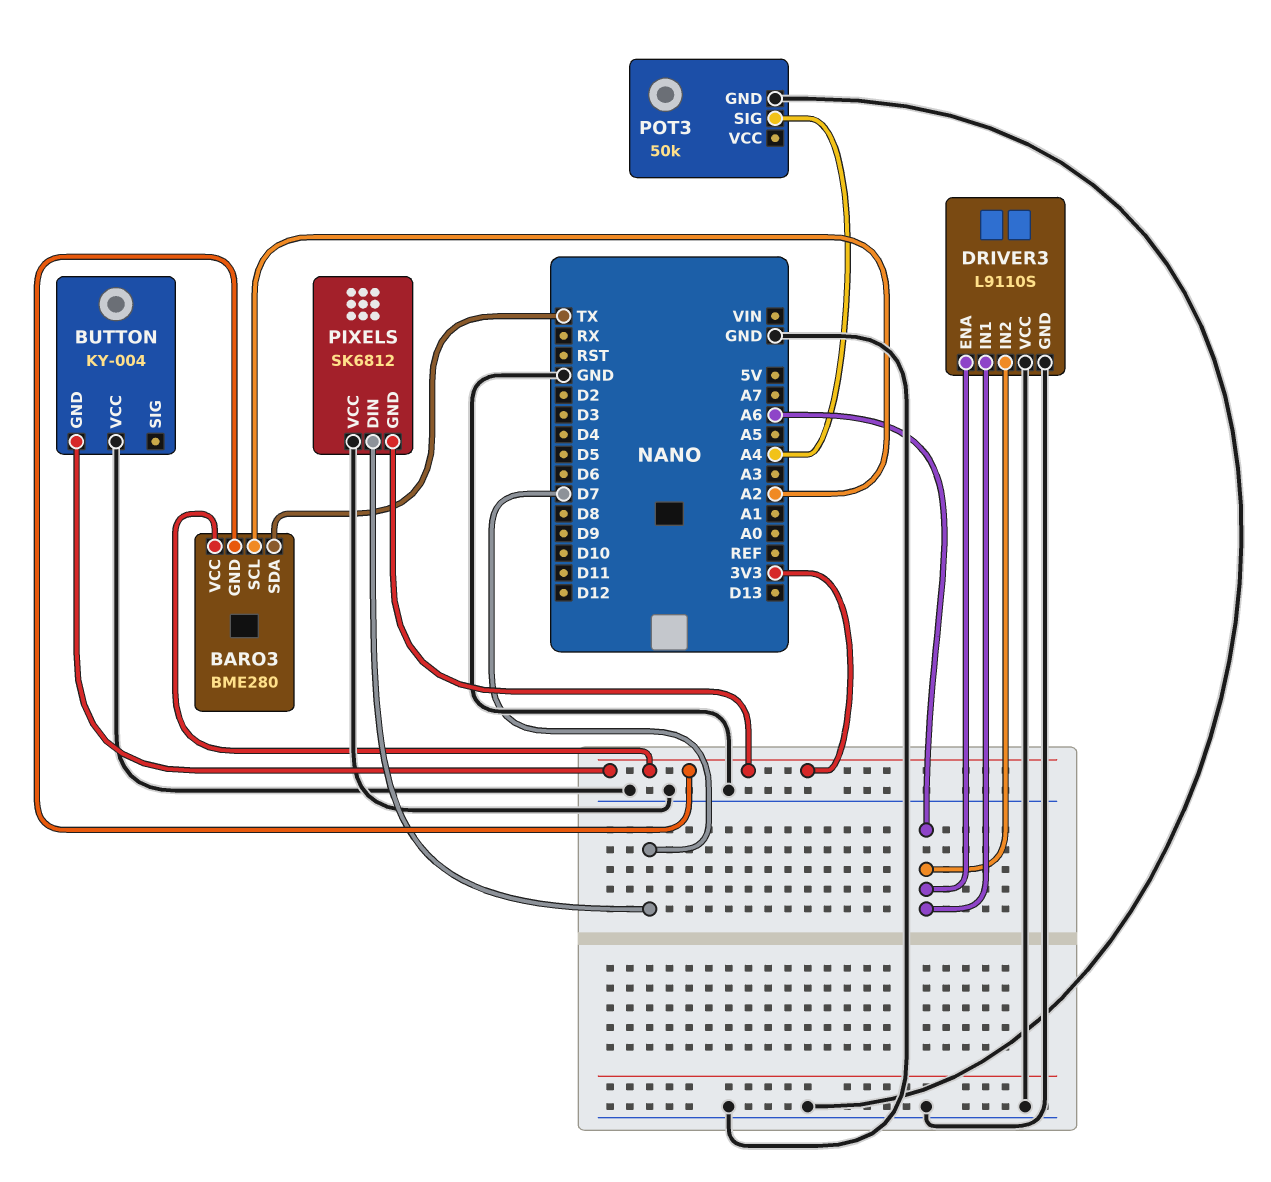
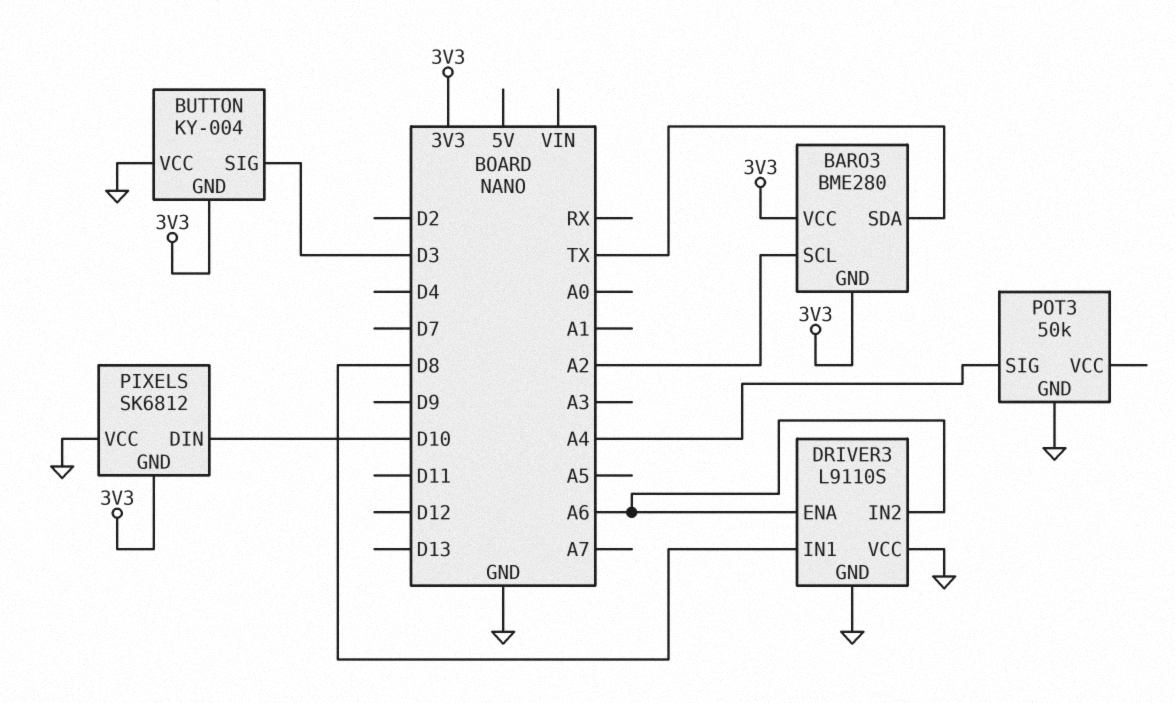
BUTTON pin SIG: none -> D3
DRIVER3 pin IN1: A6 -> D8
PIXELS pin DIN: D7 -> D10

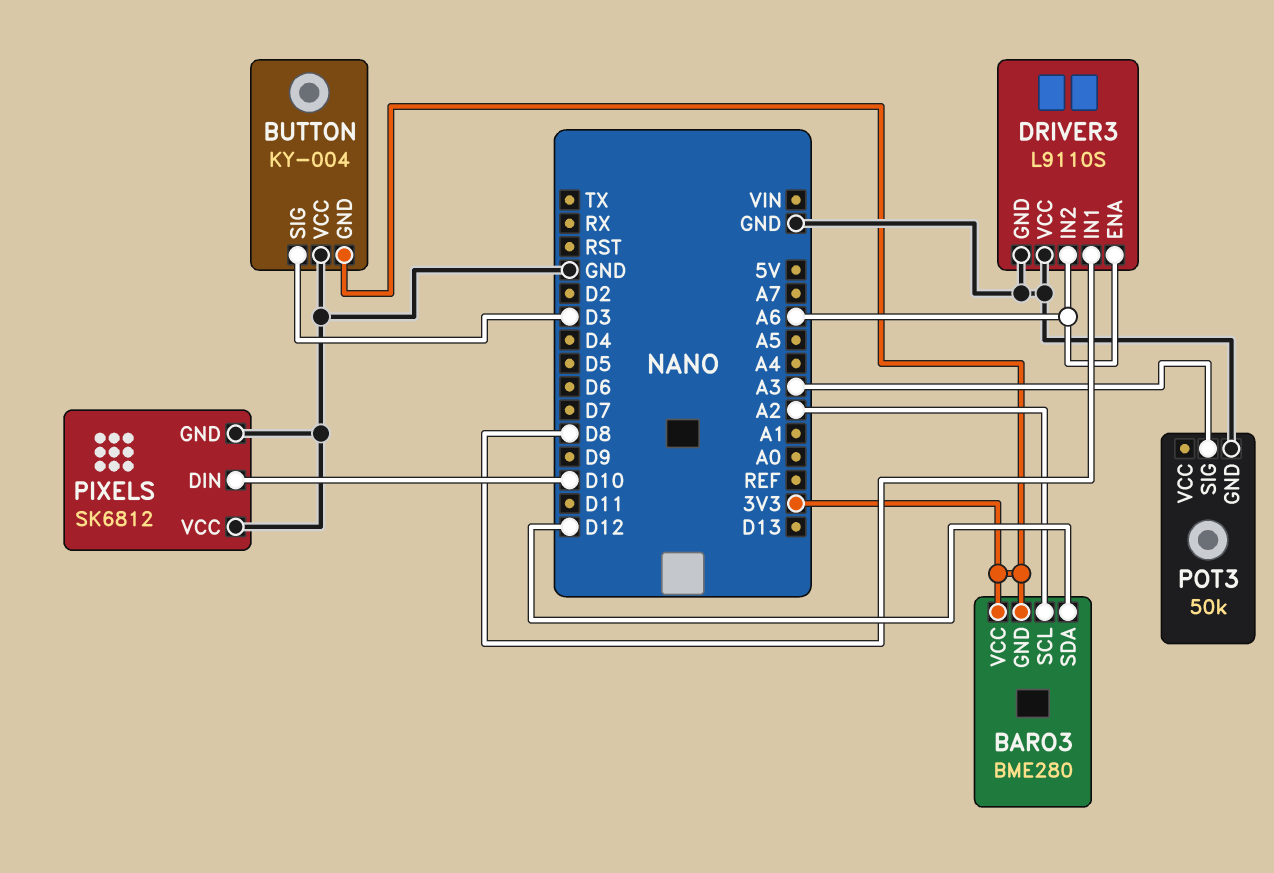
BARO3 pin SDA: TX -> D12
PIXELS pin GND: 3V3 -> GND
POT3 pin SIG: A4 -> A3

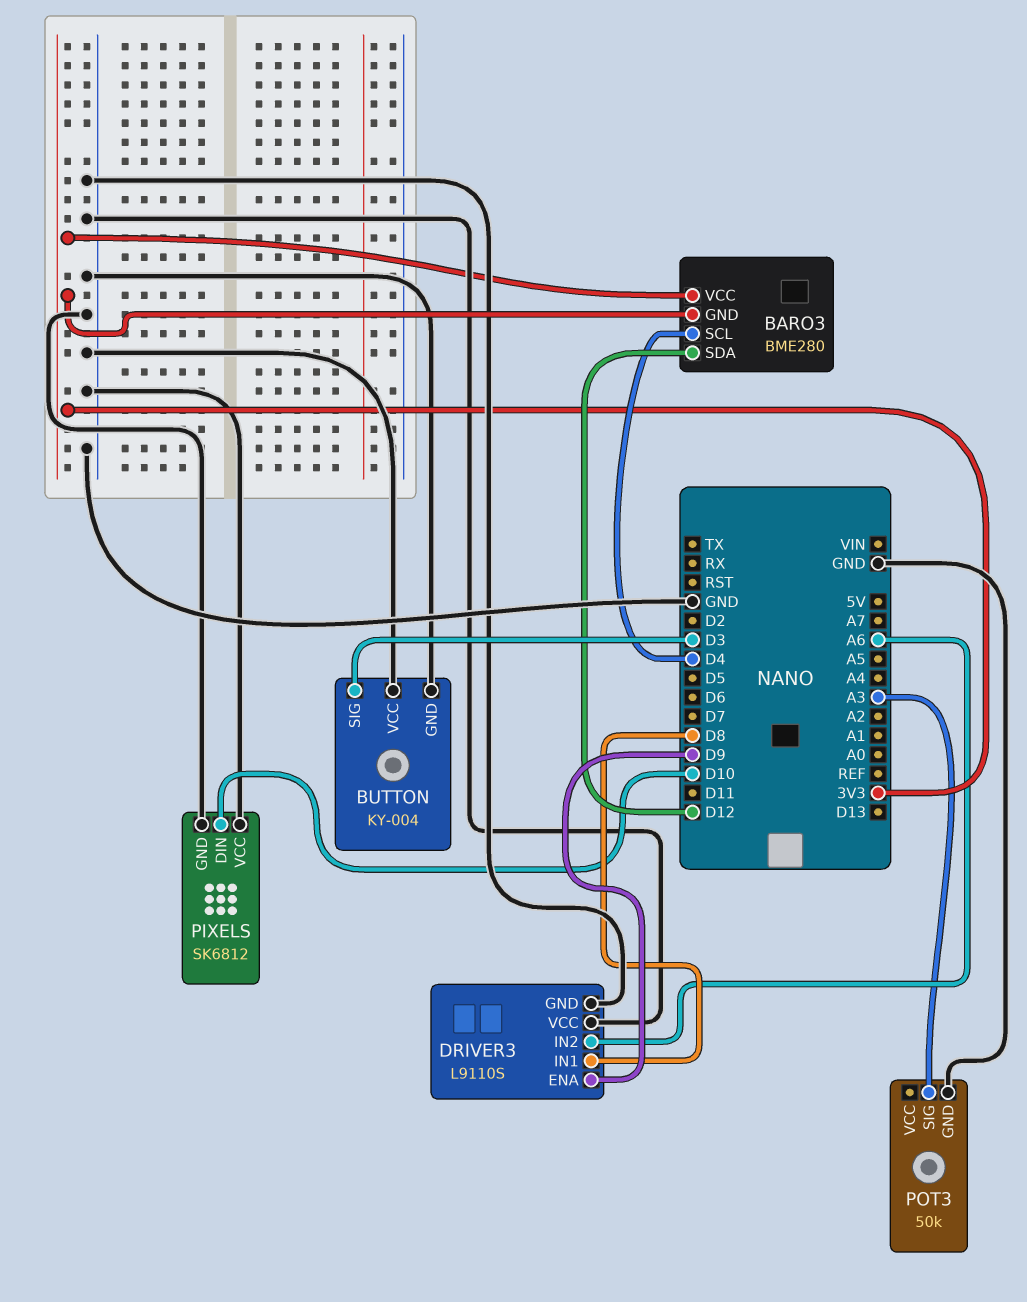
BARO3 pin SCL: A2 -> D4
BUTTON pin GND: 3V3 -> GND
DRIVER3 pin ENA: A6 -> D9

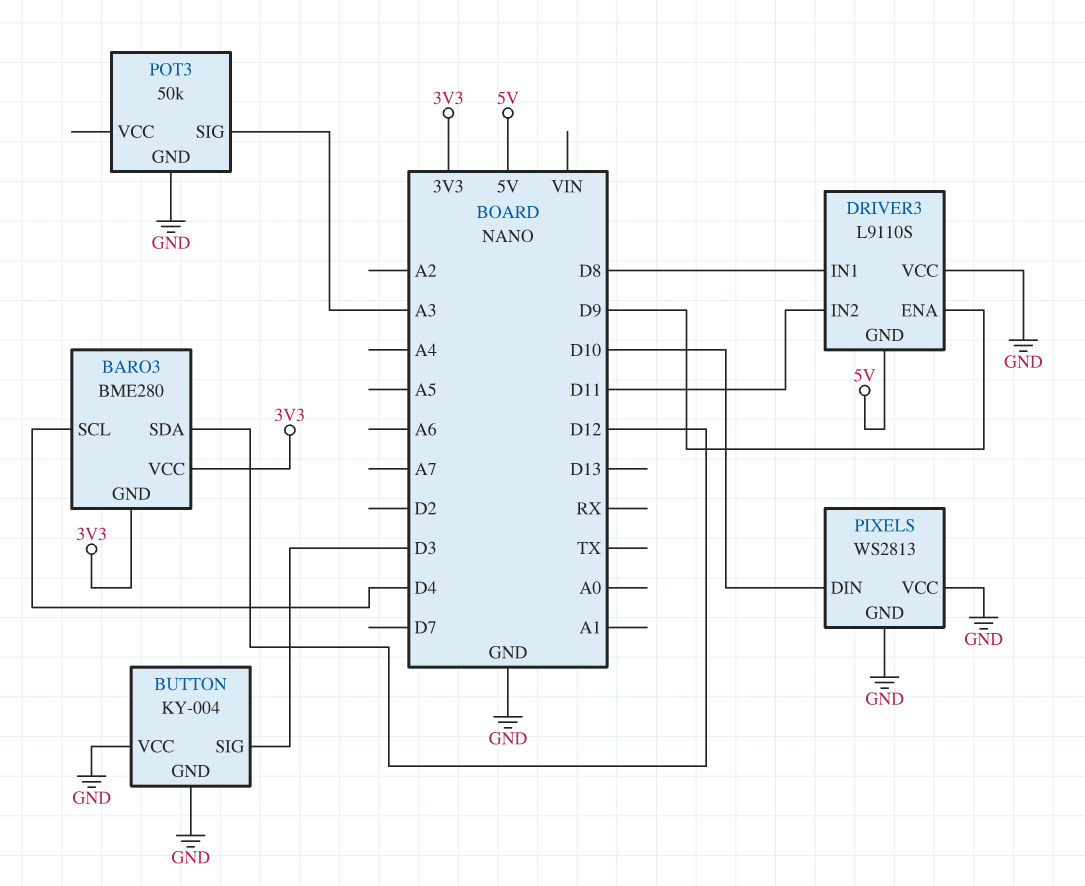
DRIVER3 pin GND: GND -> 5V
DRIVER3 pin IN2: A6 -> D11
PIXELS: SK6812 -> WS2813

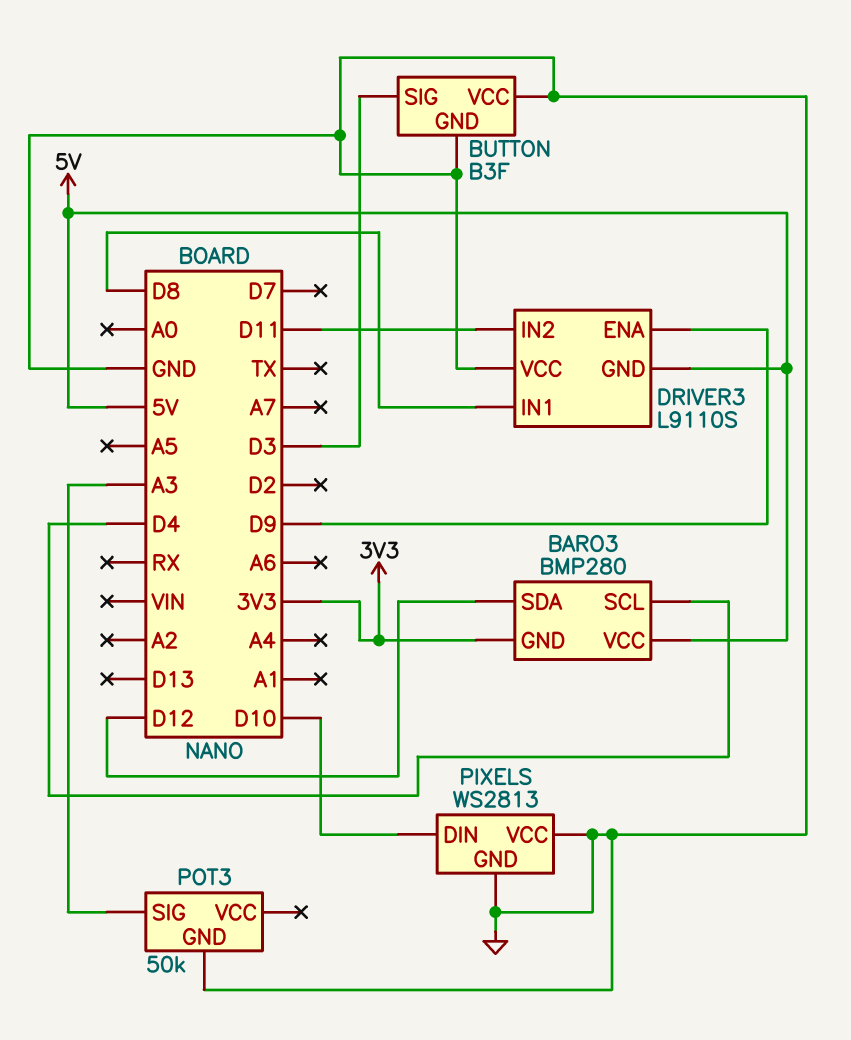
BARO3: BME280 -> BMP280
BARO3 pin VCC: 3V3 -> 5V
BUTTON: KY-004 -> B3F

